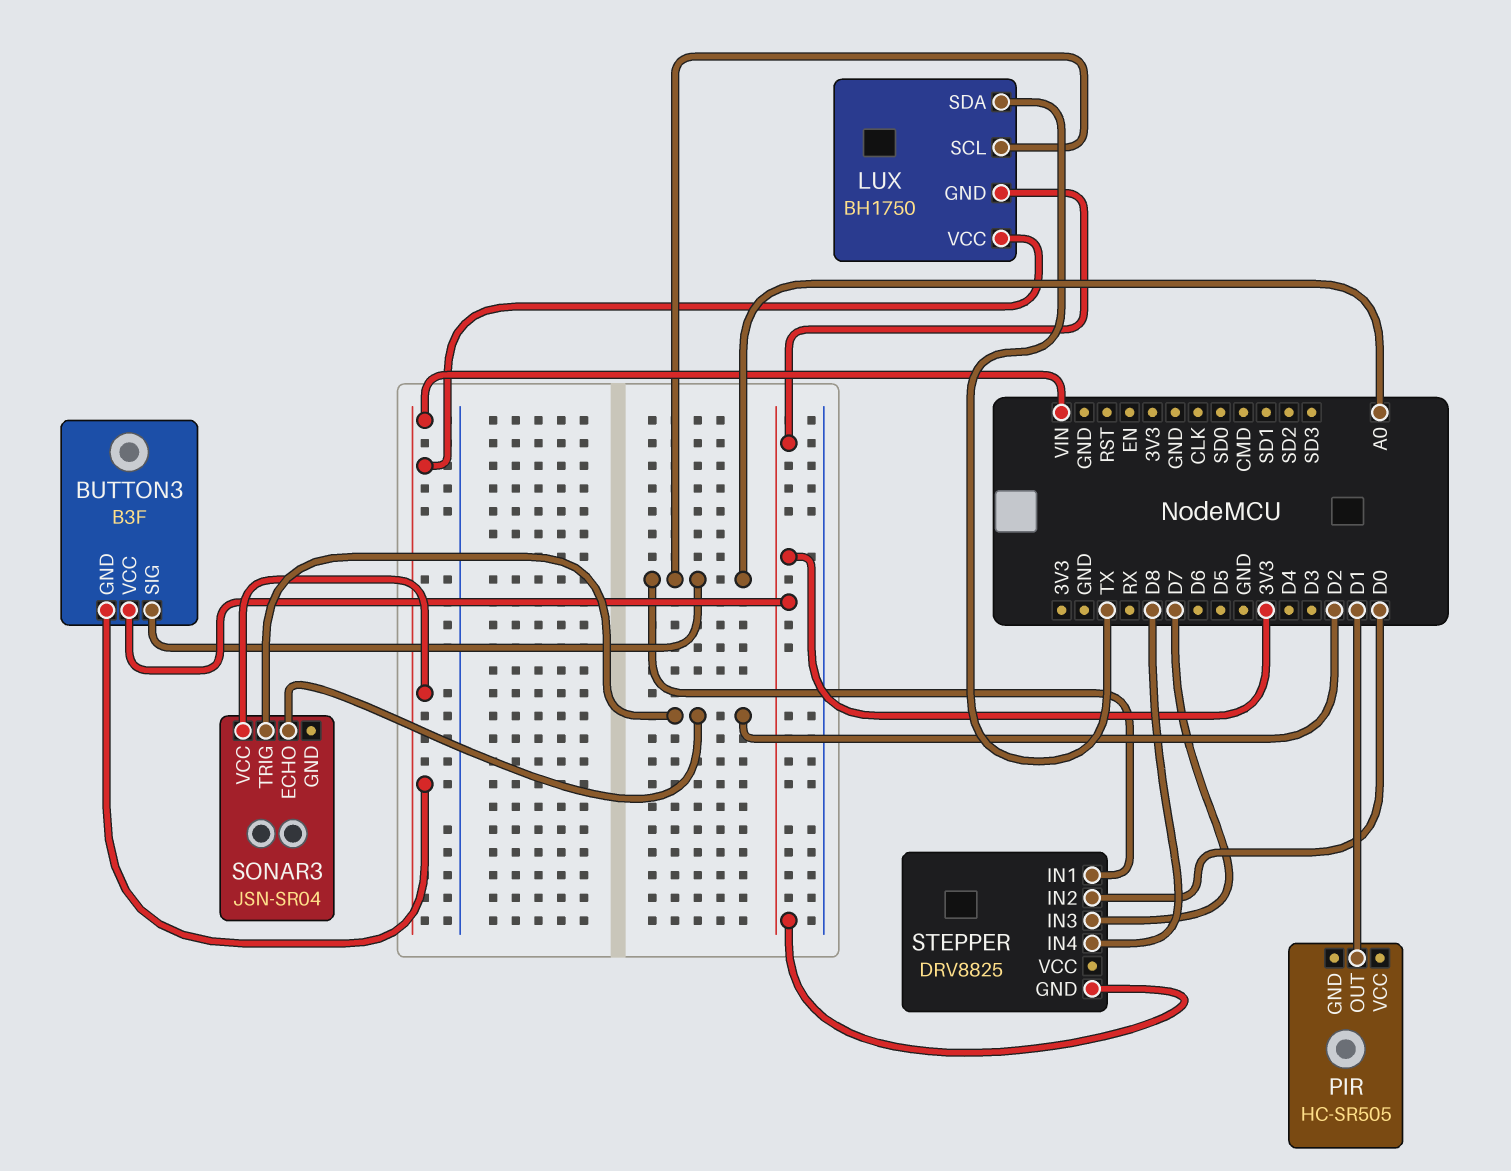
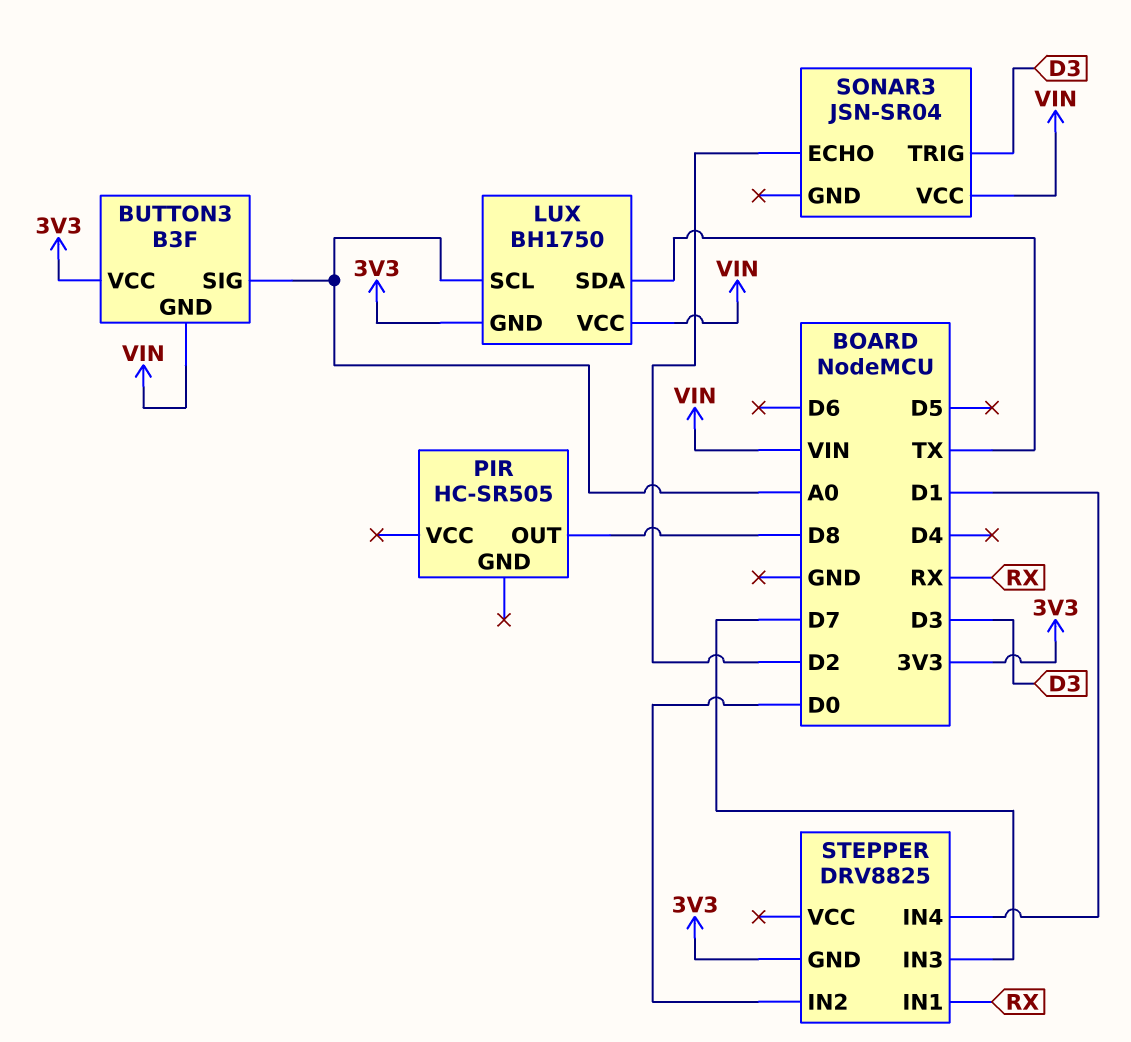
PIR pin OUT: D1 -> D8
SONAR3 pin TRIG: D2 -> D3
STEPPER pin IN1: A0 -> RX
STEPPER pin IN4: D8 -> D1

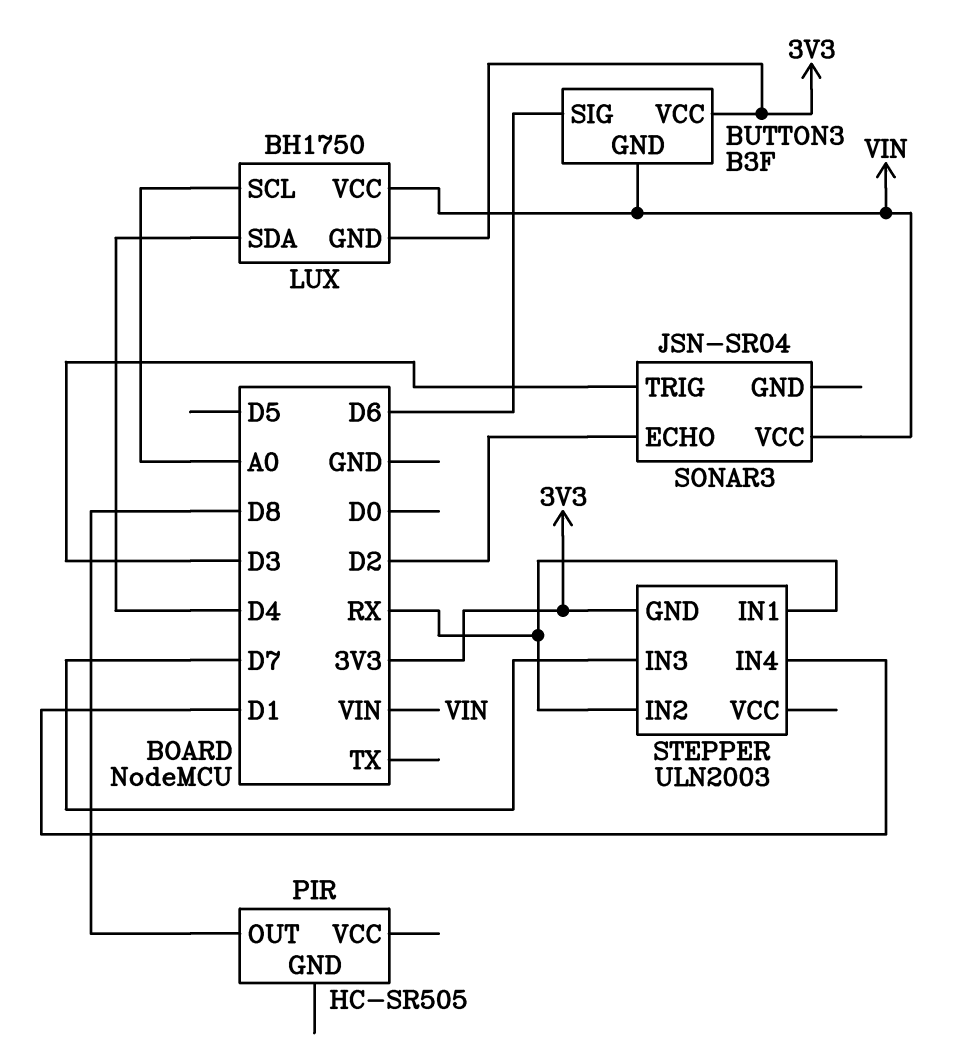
BUTTON3 pin SIG: A0 -> D6
LUX pin SDA: TX -> D4
STEPPER: DRV8825 -> ULN2003
STEPPER pin IN2: D0 -> RX

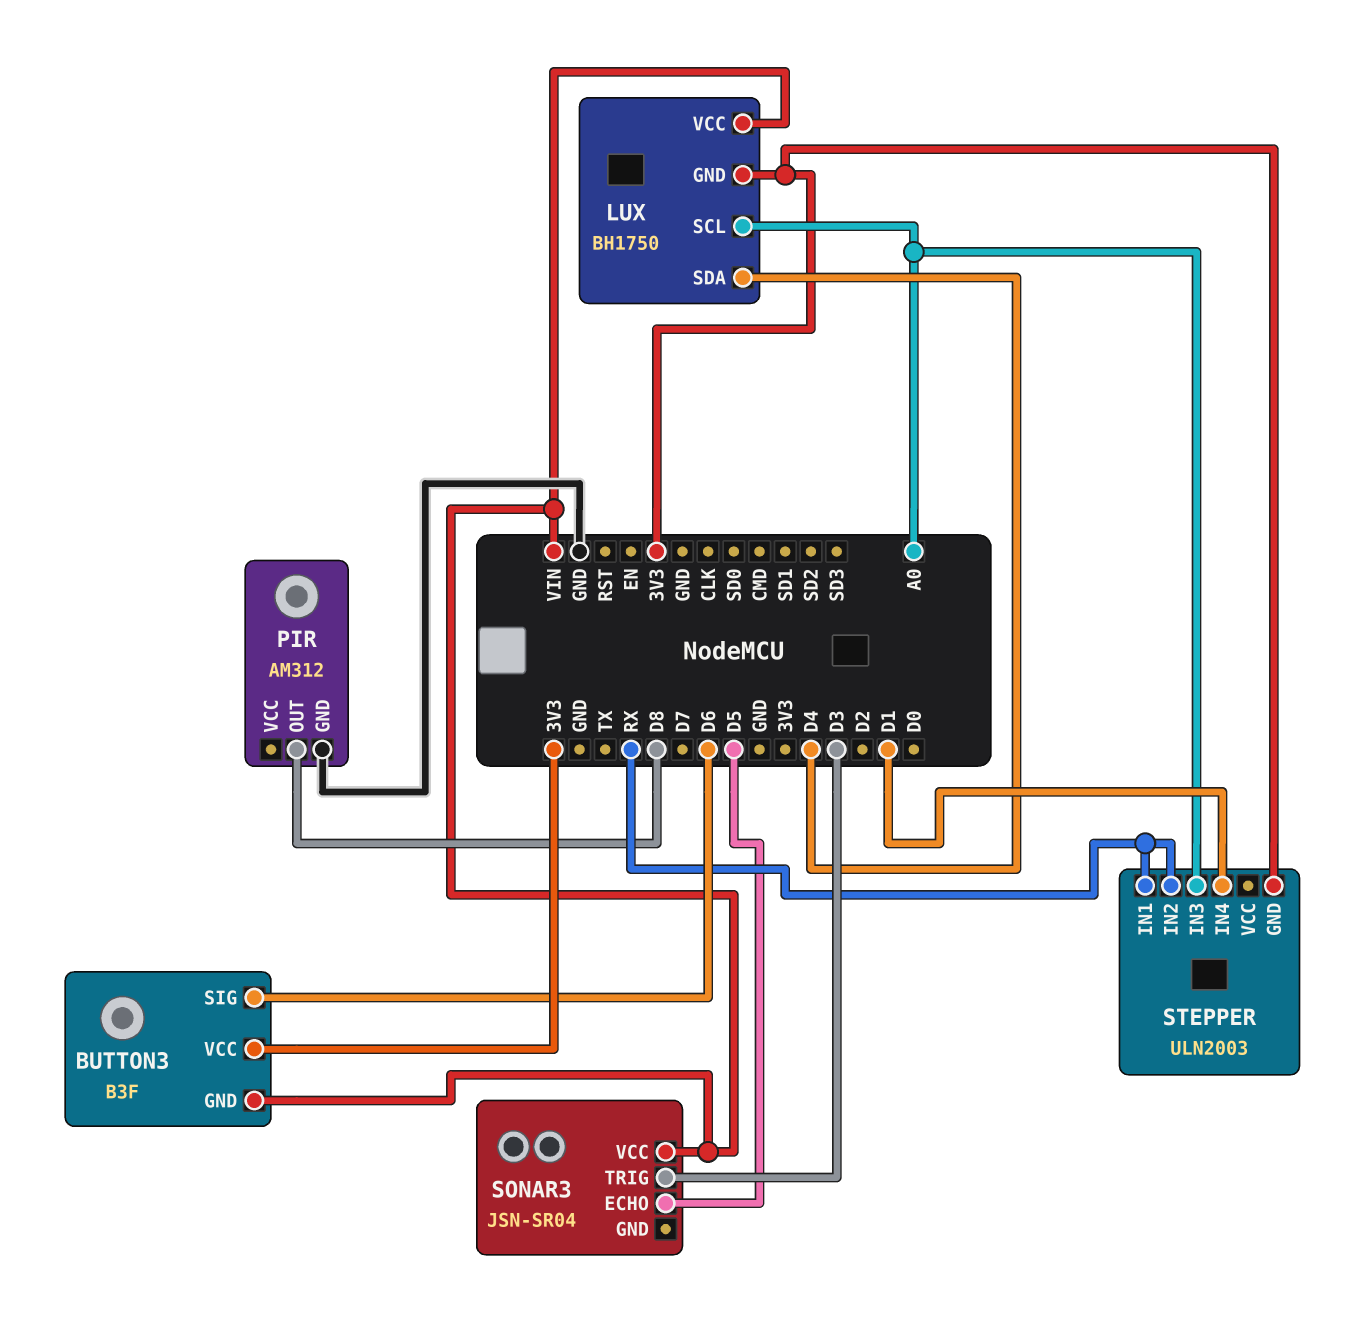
PIR: HC-SR505 -> AM312
PIR pin GND: none -> GND
SONAR3 pin ECHO: D2 -> D5
STEPPER pin IN3: D7 -> A0

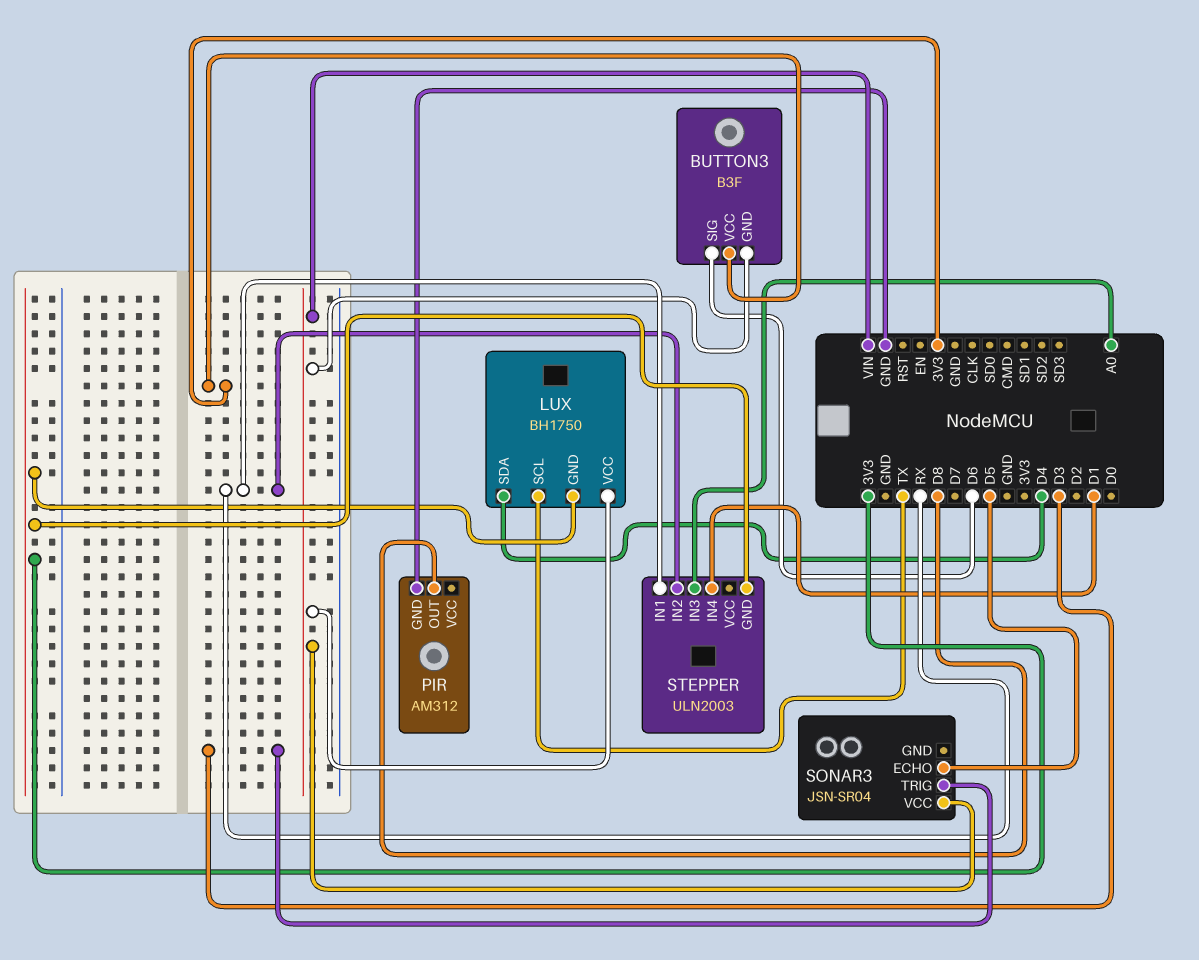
LUX pin SCL: A0 -> TX

